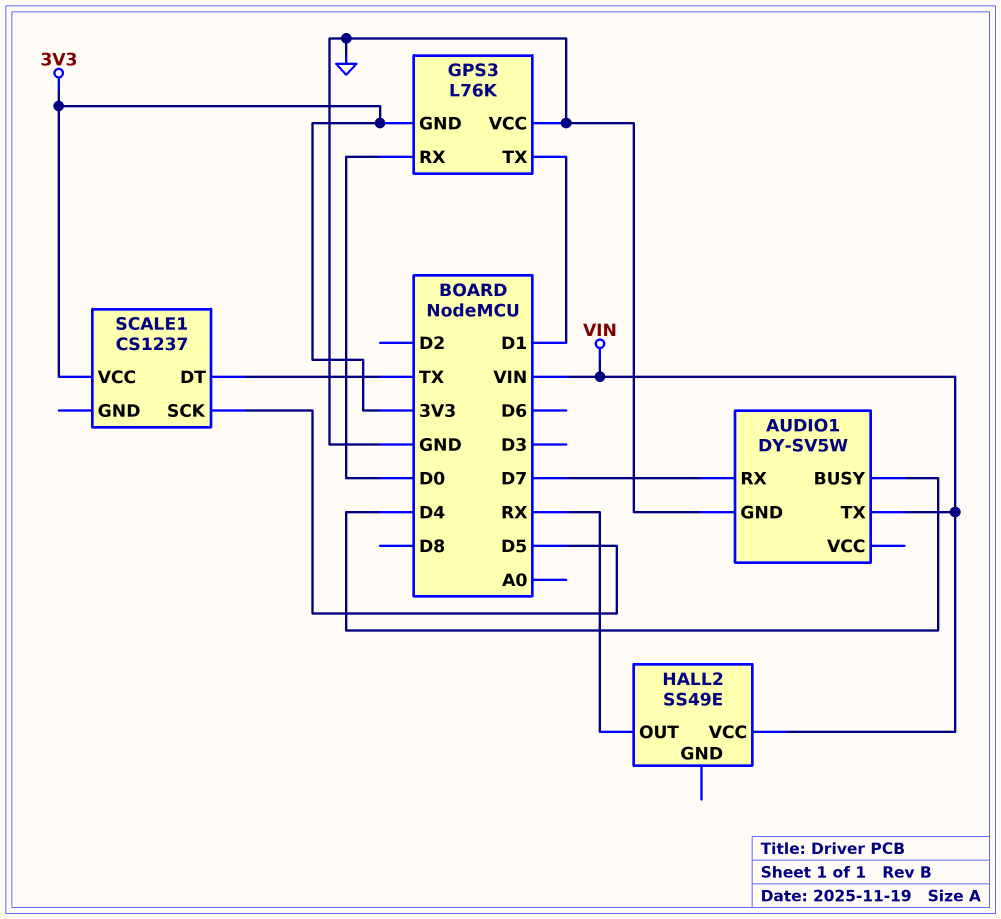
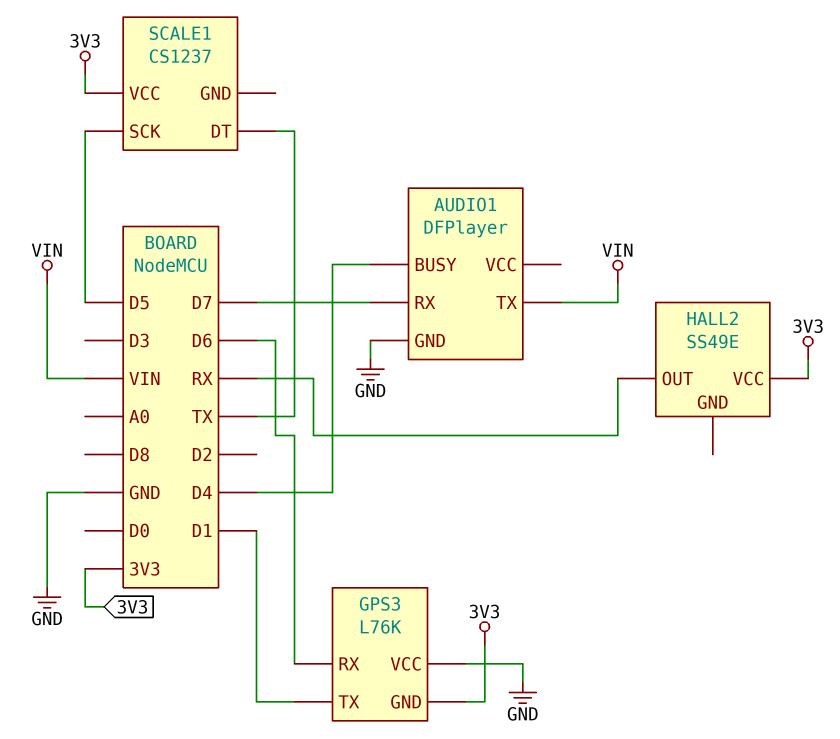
AUDIO1: DY-SV5W -> DFPlayer
GPS3 pin RX: D0 -> D6
HALL2 pin VCC: VIN -> 3V3

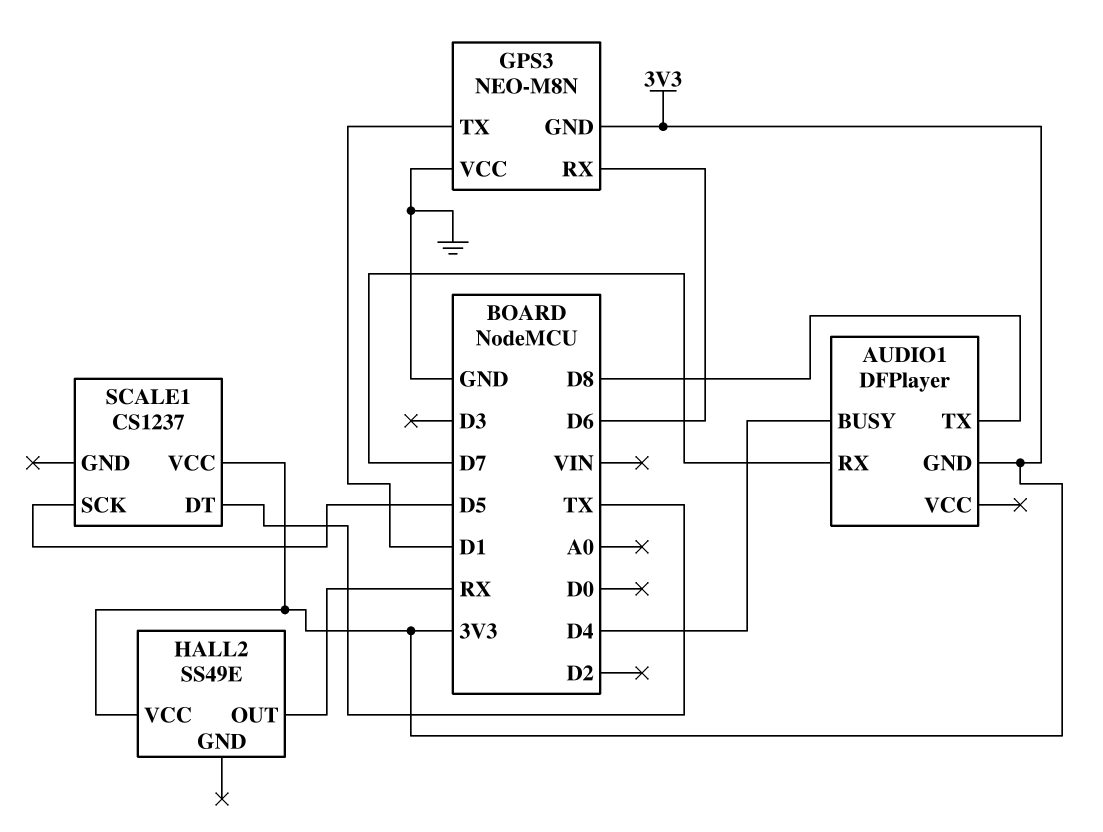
AUDIO1 pin GND: GND -> 3V3
AUDIO1 pin TX: VIN -> D8
GPS3: L76K -> NEO-M8N

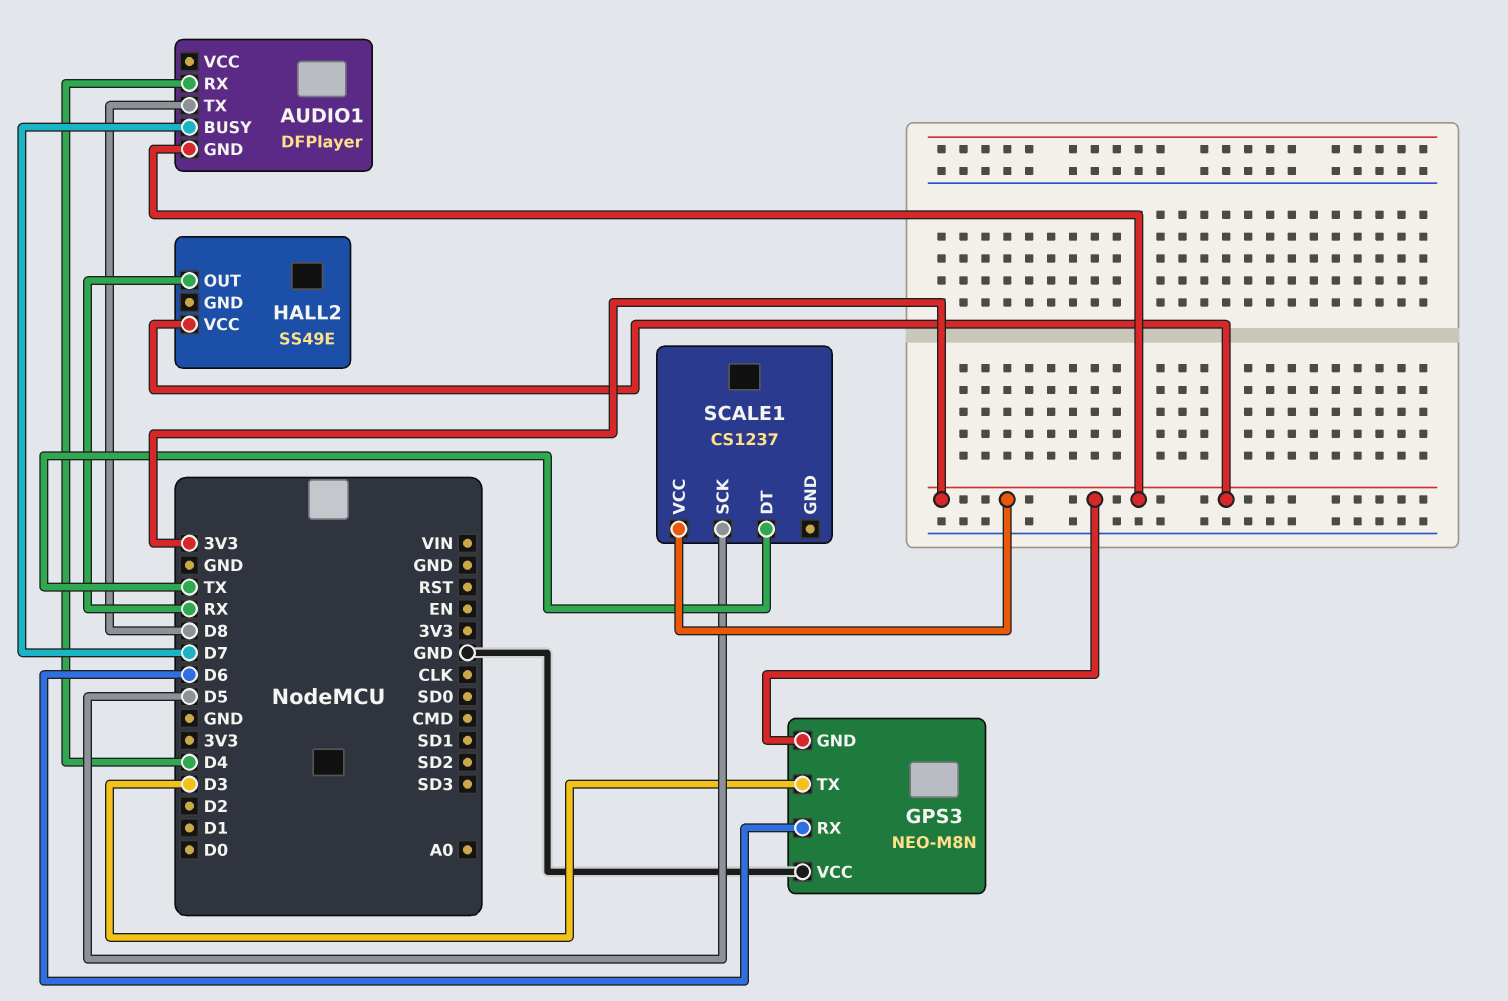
AUDIO1 pin BUSY: D4 -> D7
AUDIO1 pin RX: D7 -> D4
GPS3 pin TX: D1 -> D3

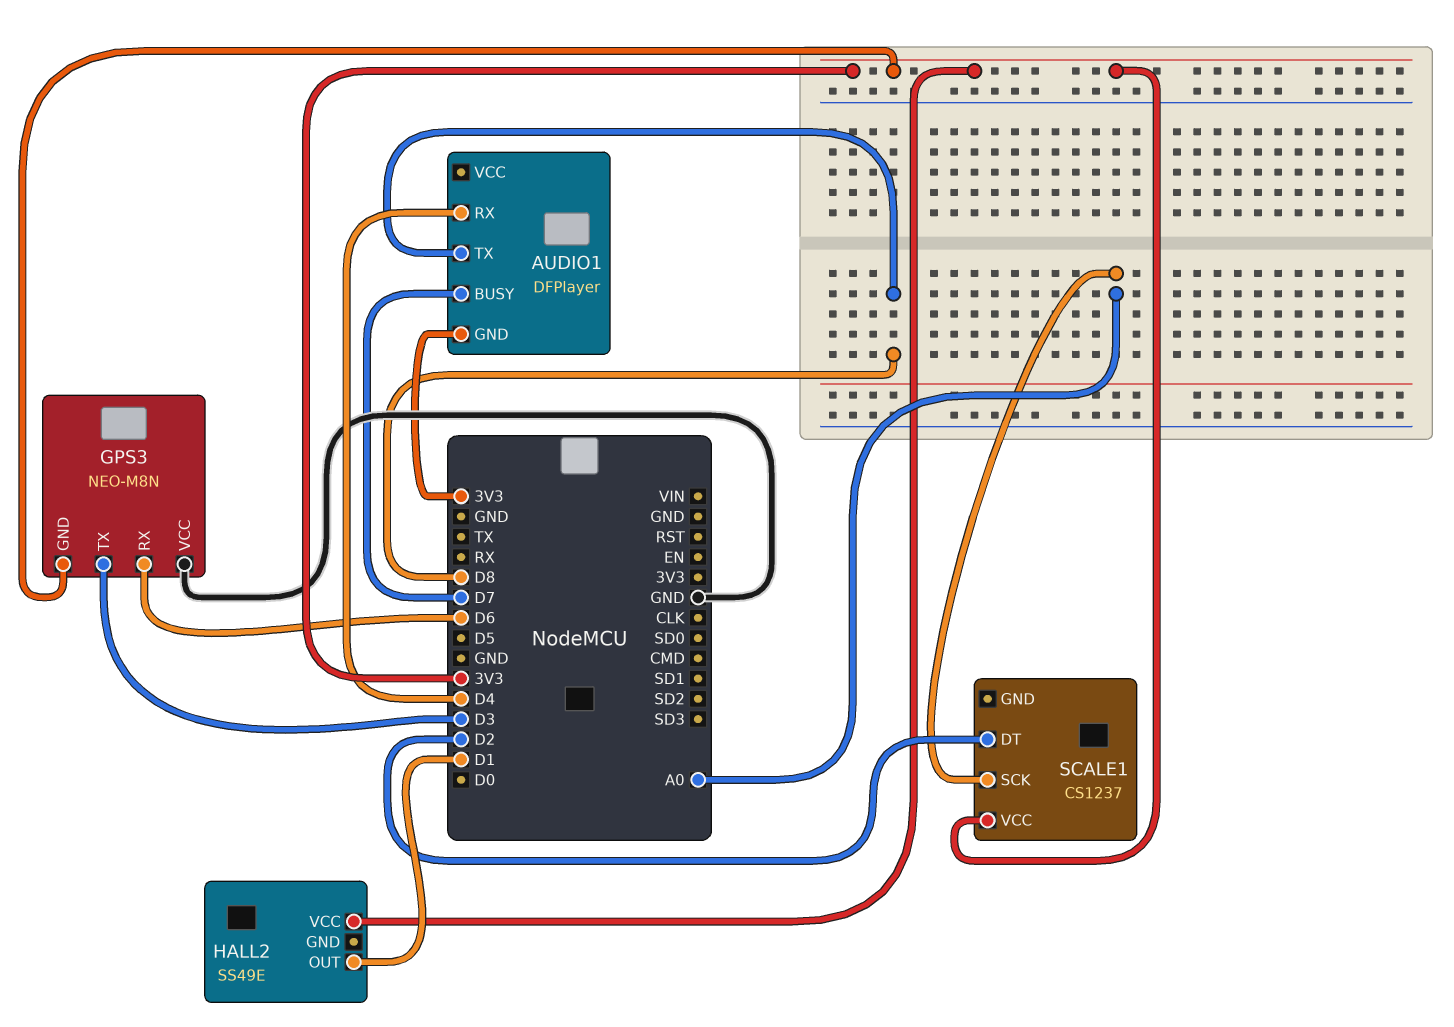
HALL2 pin OUT: RX -> D1
SCALE1 pin DT: TX -> D2
SCALE1 pin SCK: D5 -> A0

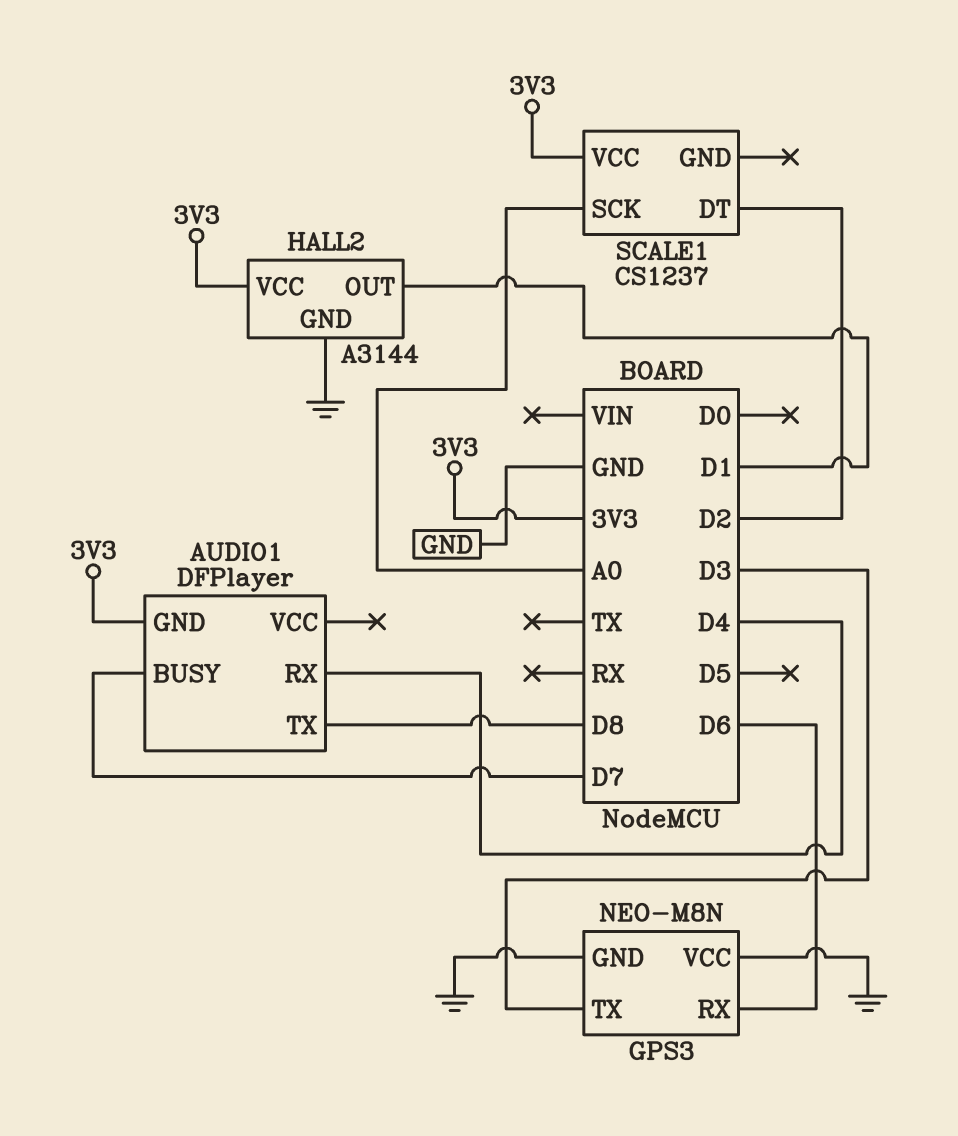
GPS3 pin GND: 3V3 -> GND
HALL2: SS49E -> A3144
HALL2 pin GND: none -> GND

